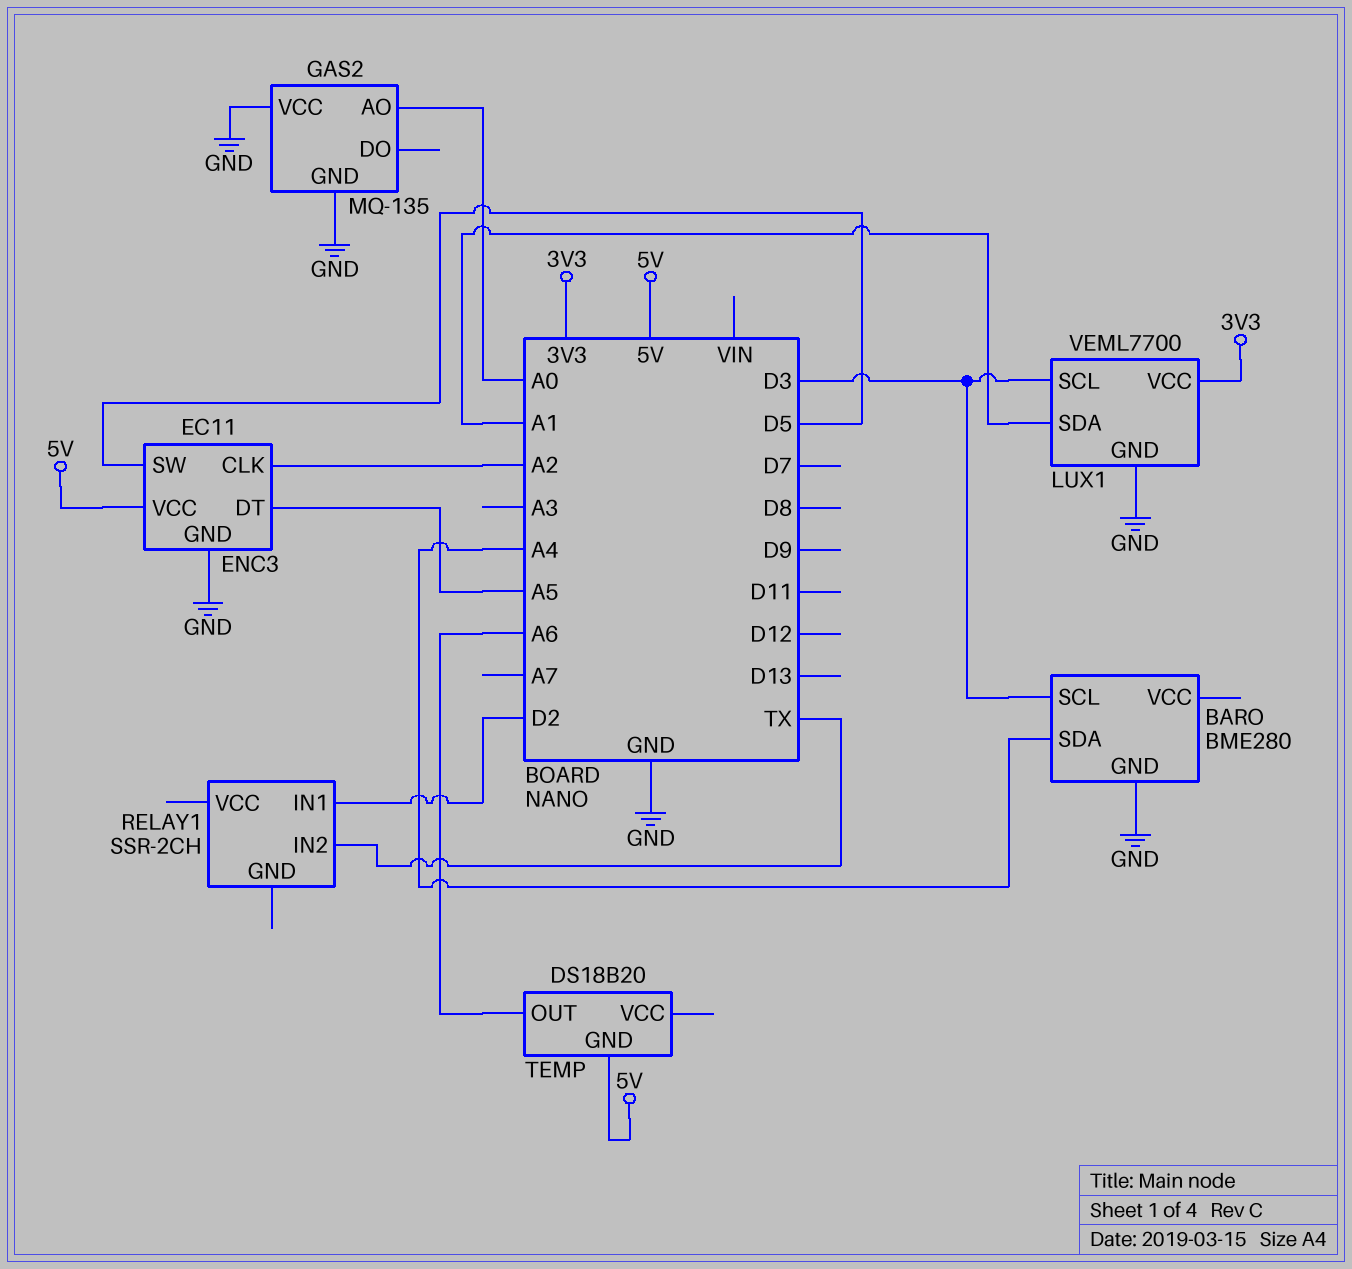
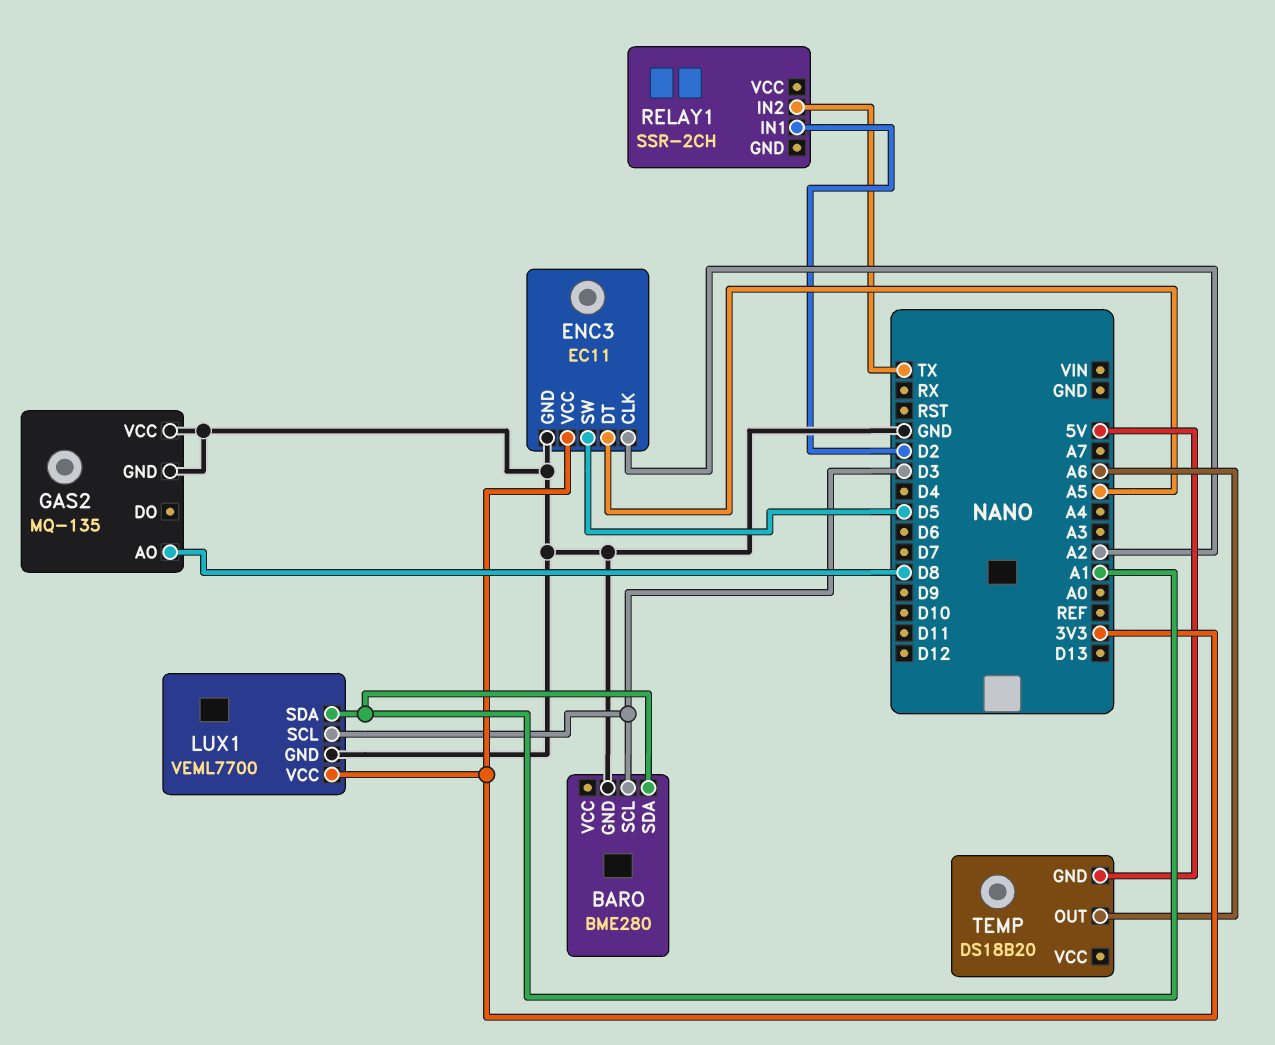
BARO pin SDA: A4 -> A1
ENC3 pin VCC: 5V -> 3V3
GAS2 pin AO: A0 -> D8

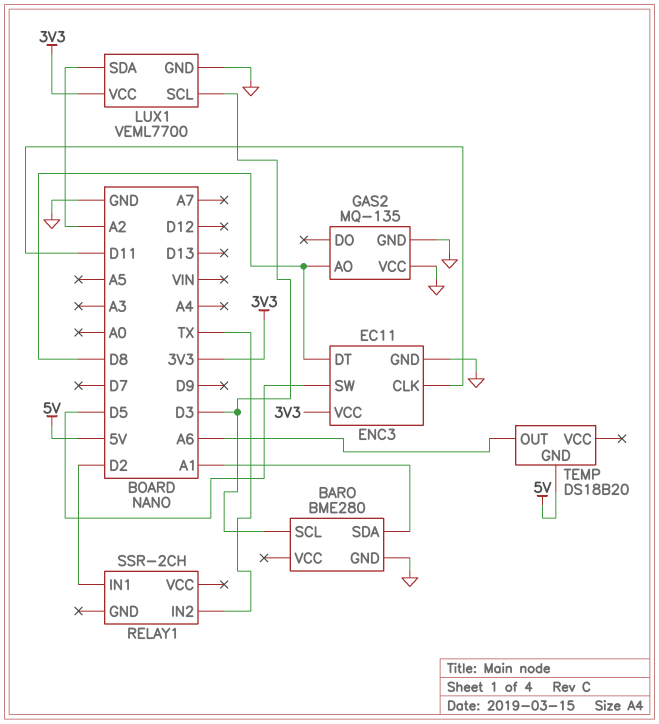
ENC3 pin CLK: A2 -> D11
ENC3 pin DT: A5 -> D8
LUX1 pin SDA: A1 -> A2

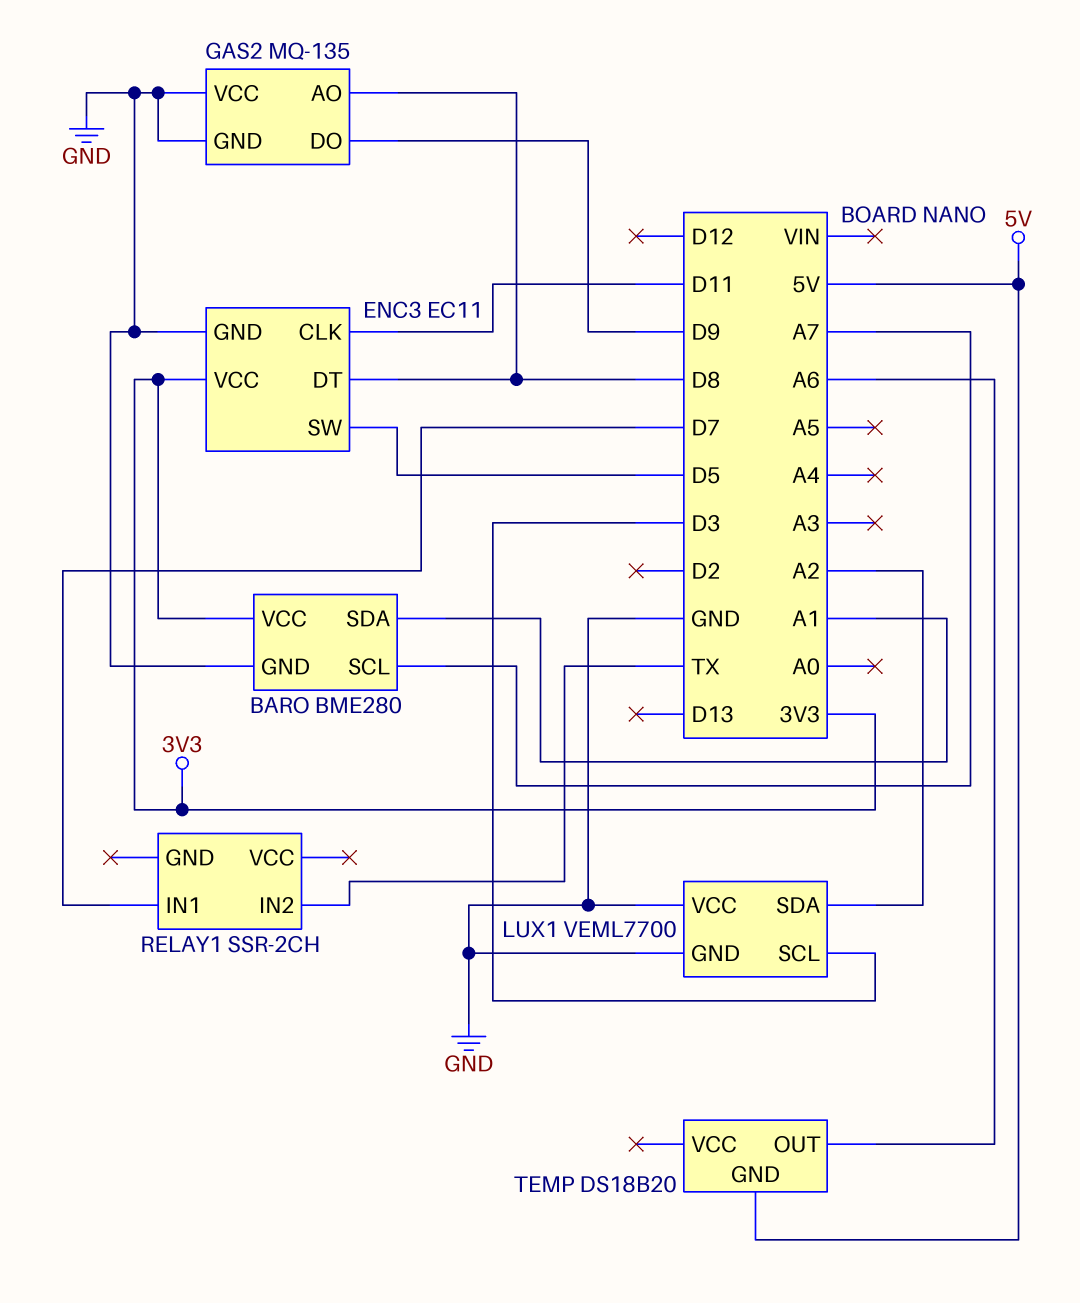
BARO pin SCL: D3 -> A7
BARO pin VCC: none -> 3V3
GAS2 pin DO: none -> D9
LUX1 pin VCC: 3V3 -> GND
RELAY1 pin IN1: D2 -> D7

